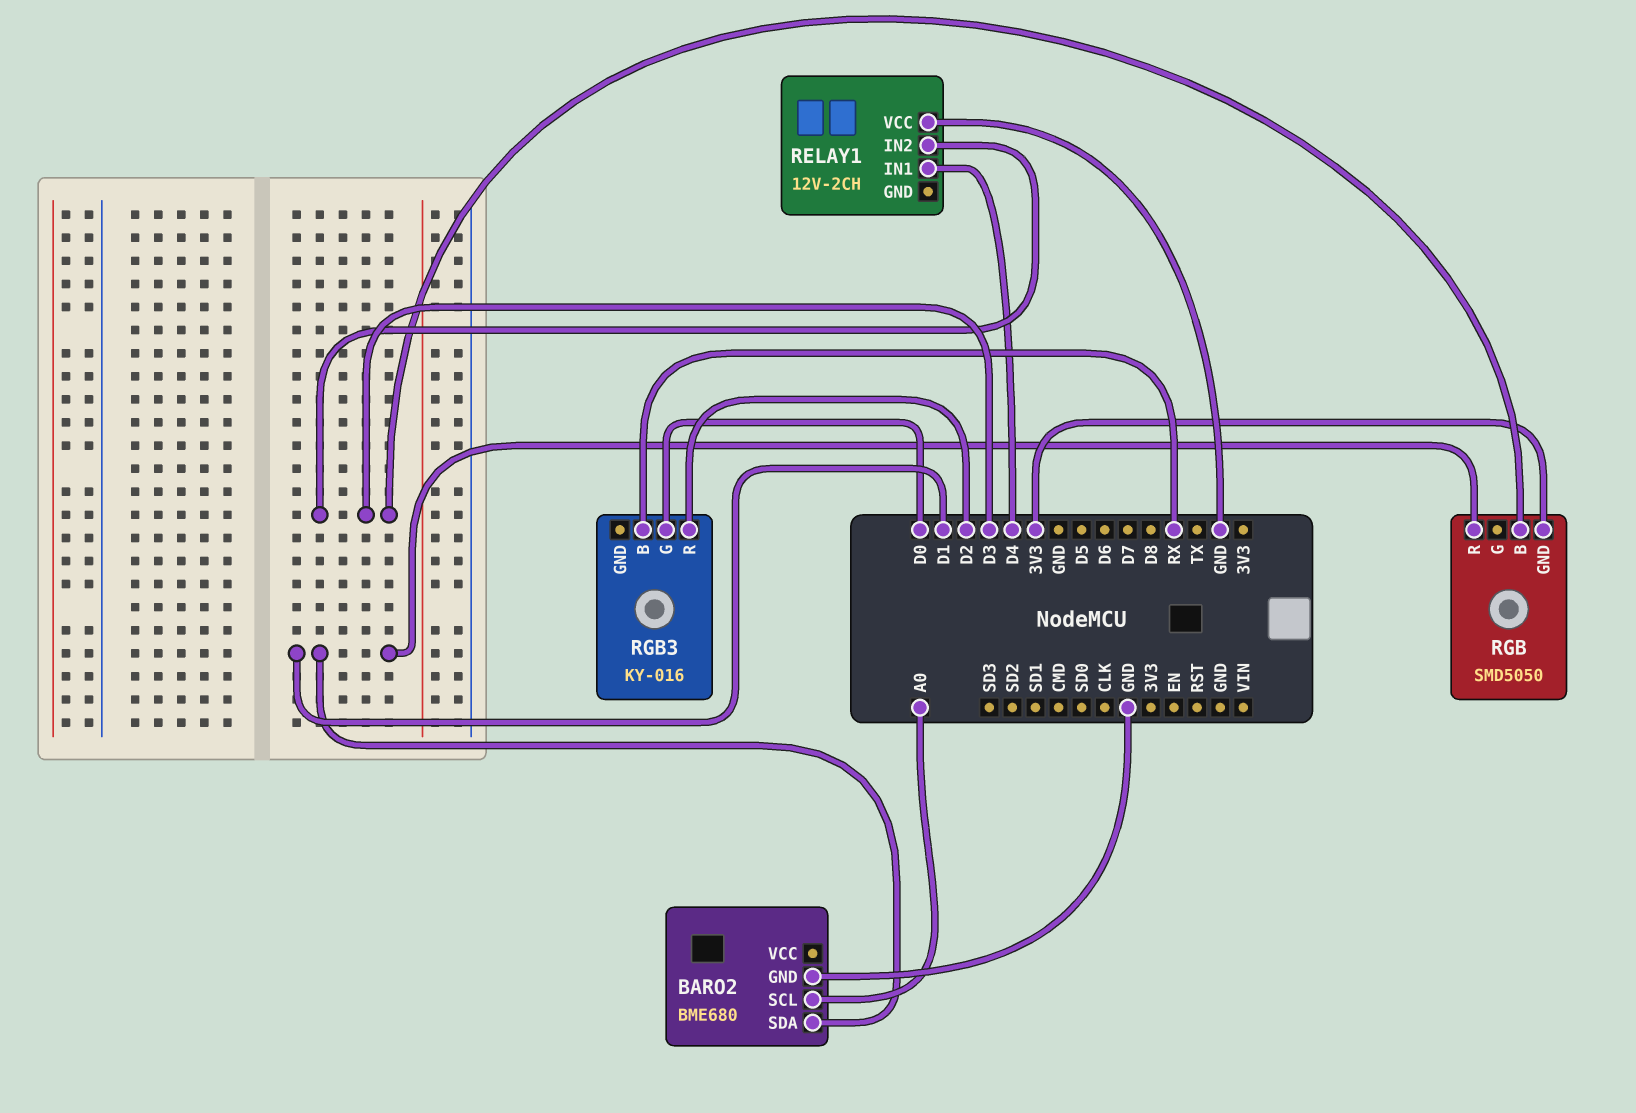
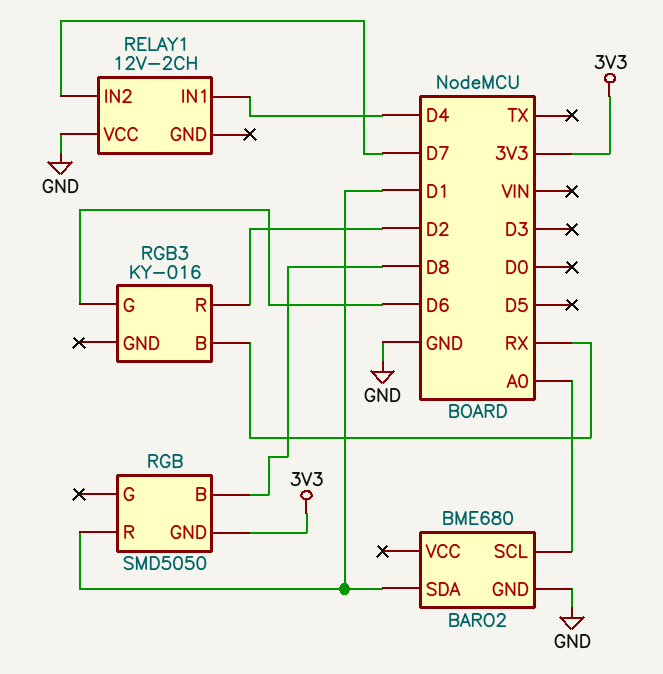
RELAY1 pin IN2: D3 -> D7
RGB pin B: D3 -> D8
RGB3 pin G: D0 -> D6

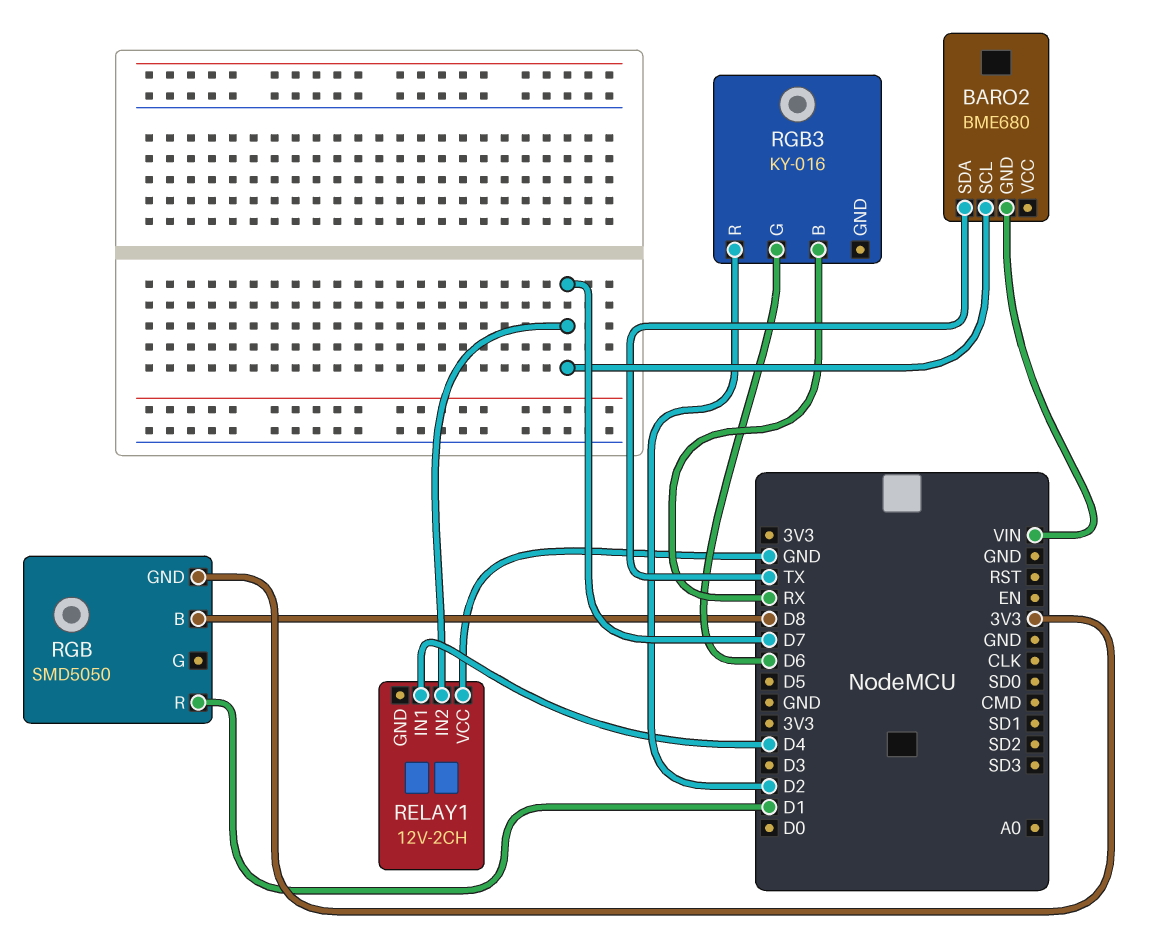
BARO2 pin GND: GND -> VIN
BARO2 pin SCL: A0 -> D7
BARO2 pin SDA: D1 -> TX

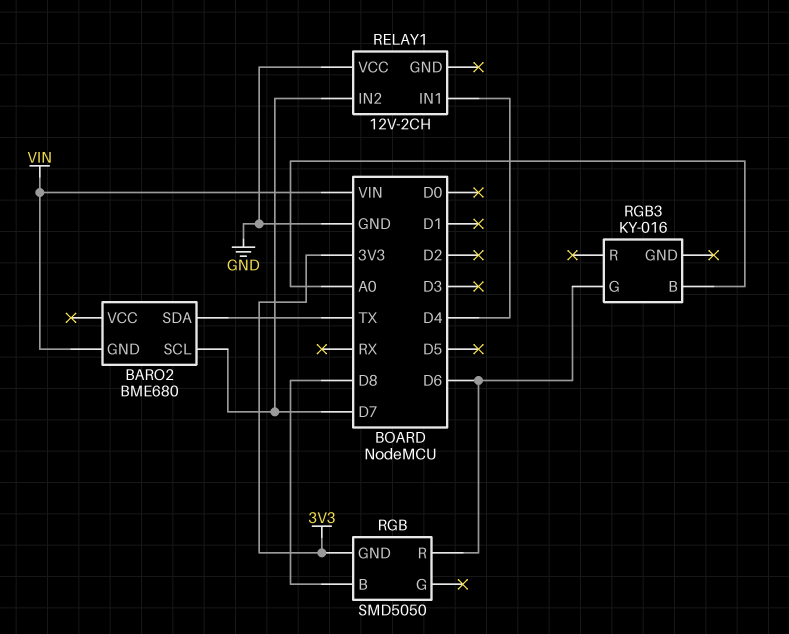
RGB pin R: D1 -> D6
RGB3 pin B: RX -> A0
RGB3 pin R: D2 -> none

